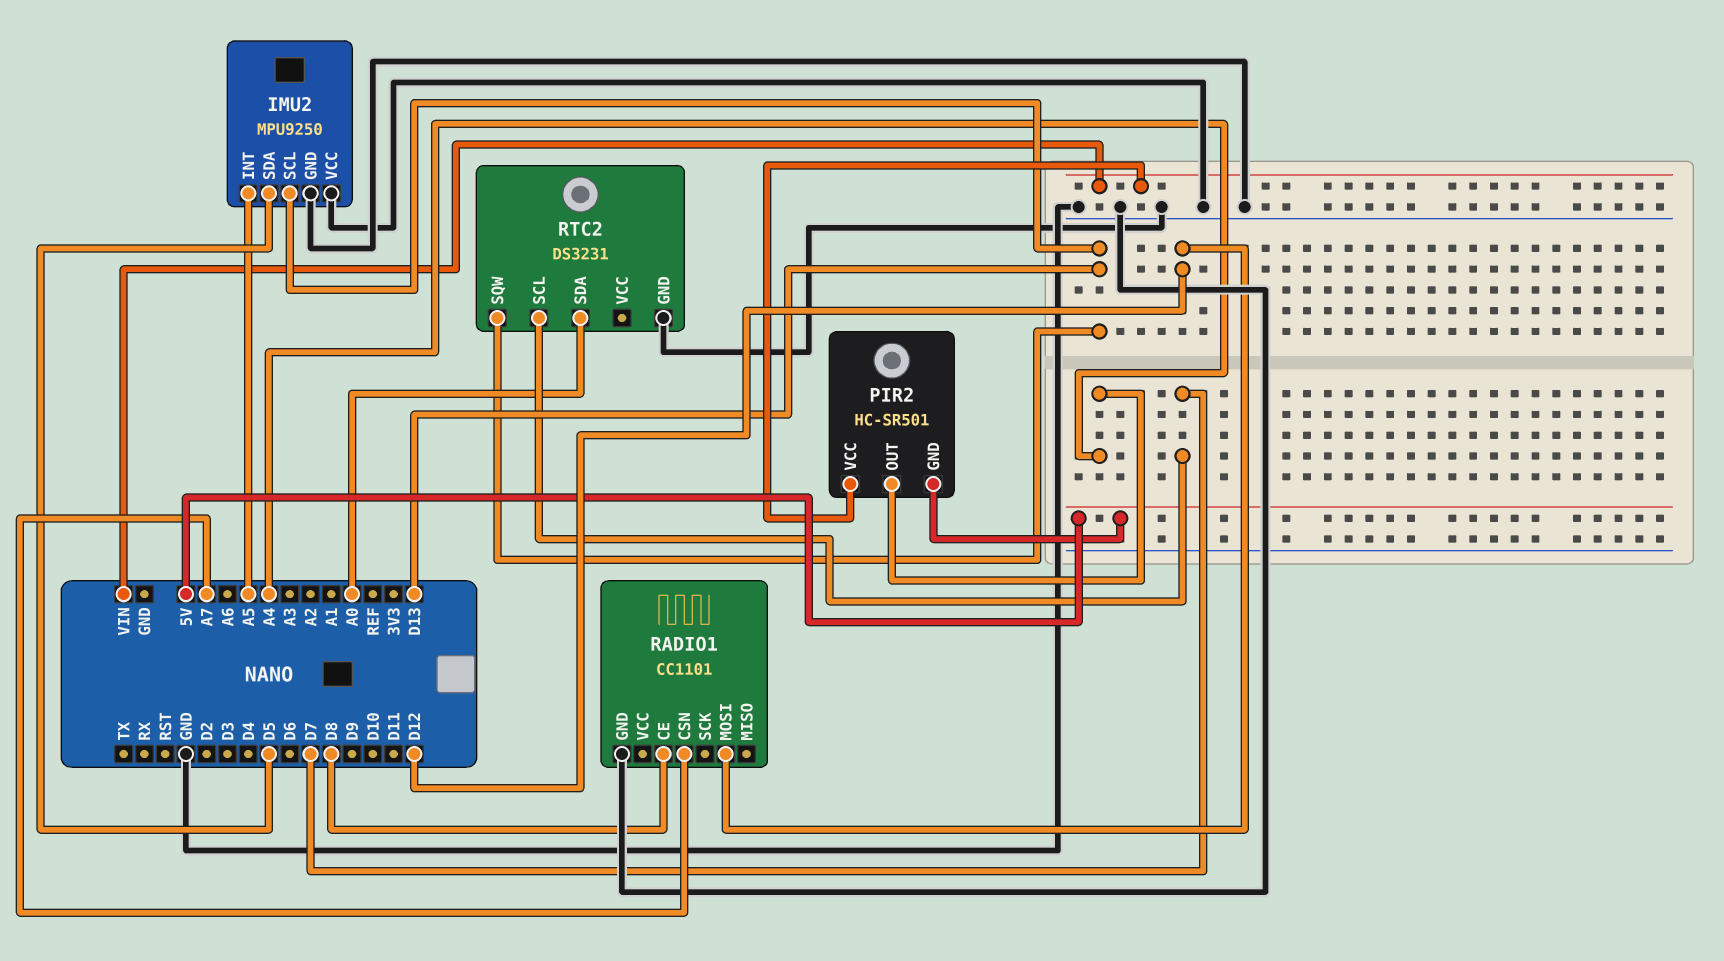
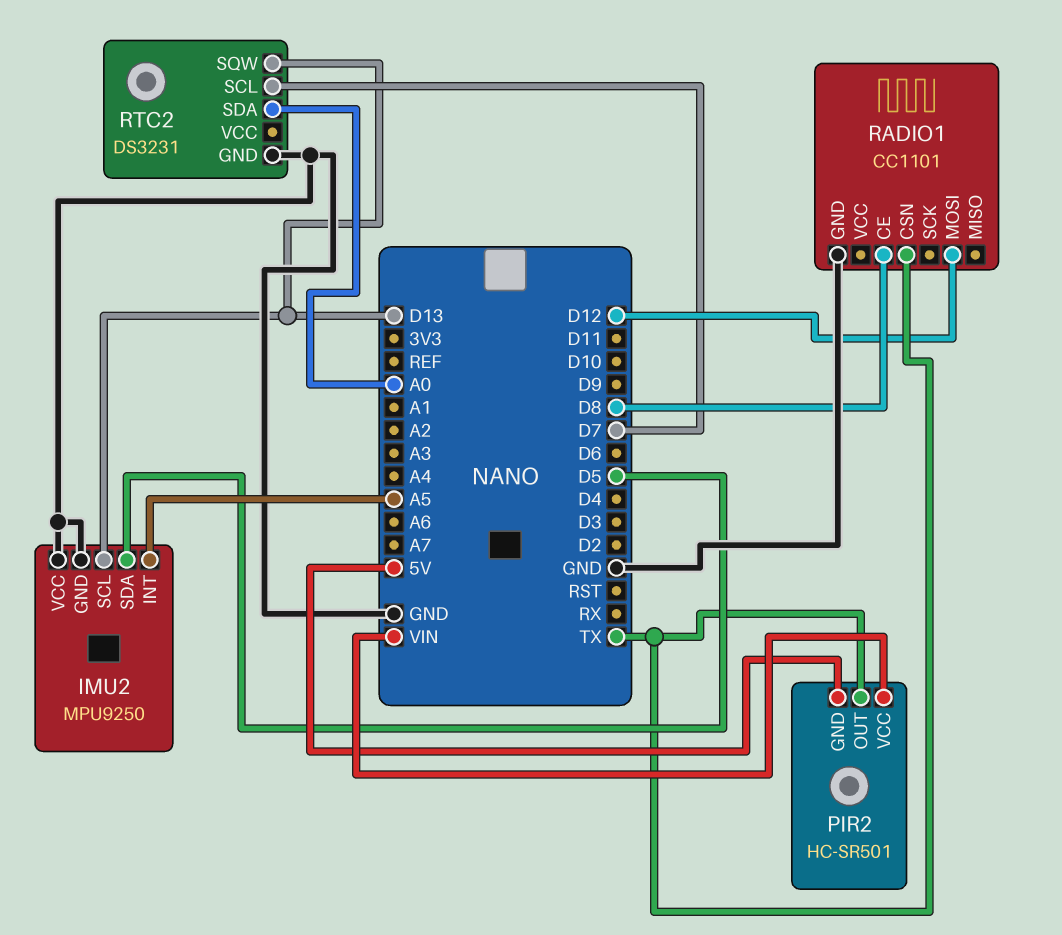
PIR2 pin OUT: A4 -> TX
RADIO1 pin CSN: A7 -> TX

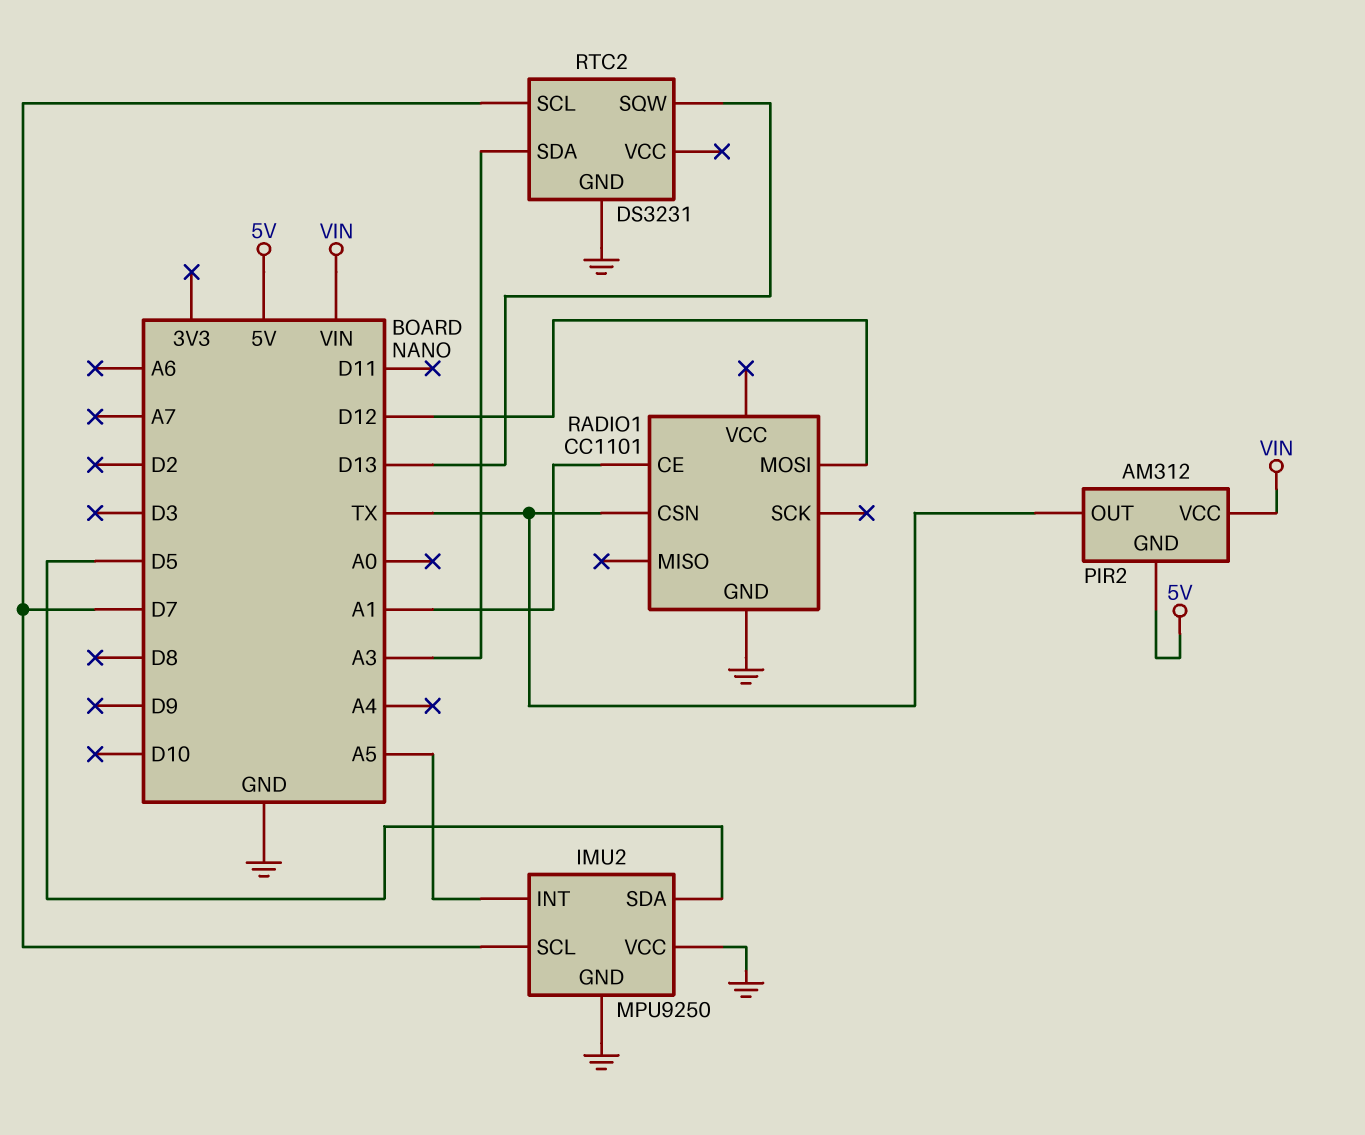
IMU2 pin SCL: D13 -> D7
PIR2: HC-SR501 -> AM312
RADIO1 pin CE: D8 -> A1
RTC2 pin SDA: A0 -> A3

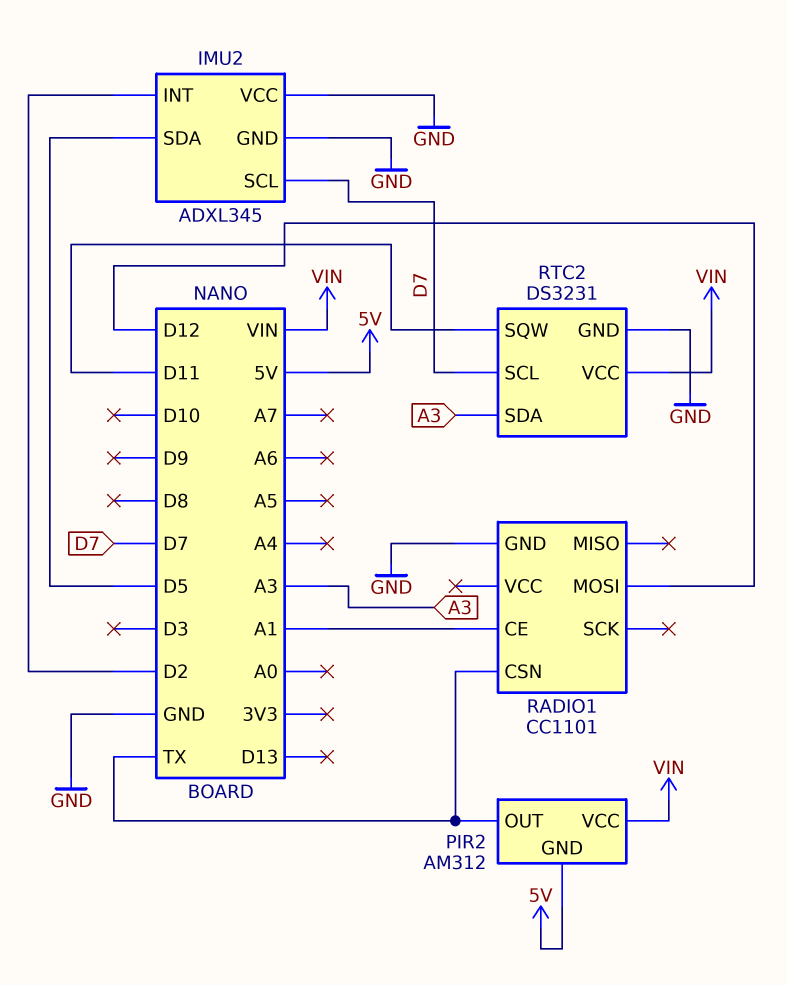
IMU2: MPU9250 -> ADXL345
IMU2 pin INT: A5 -> D2
RTC2 pin SQW: D13 -> D11
RTC2 pin VCC: none -> VIN

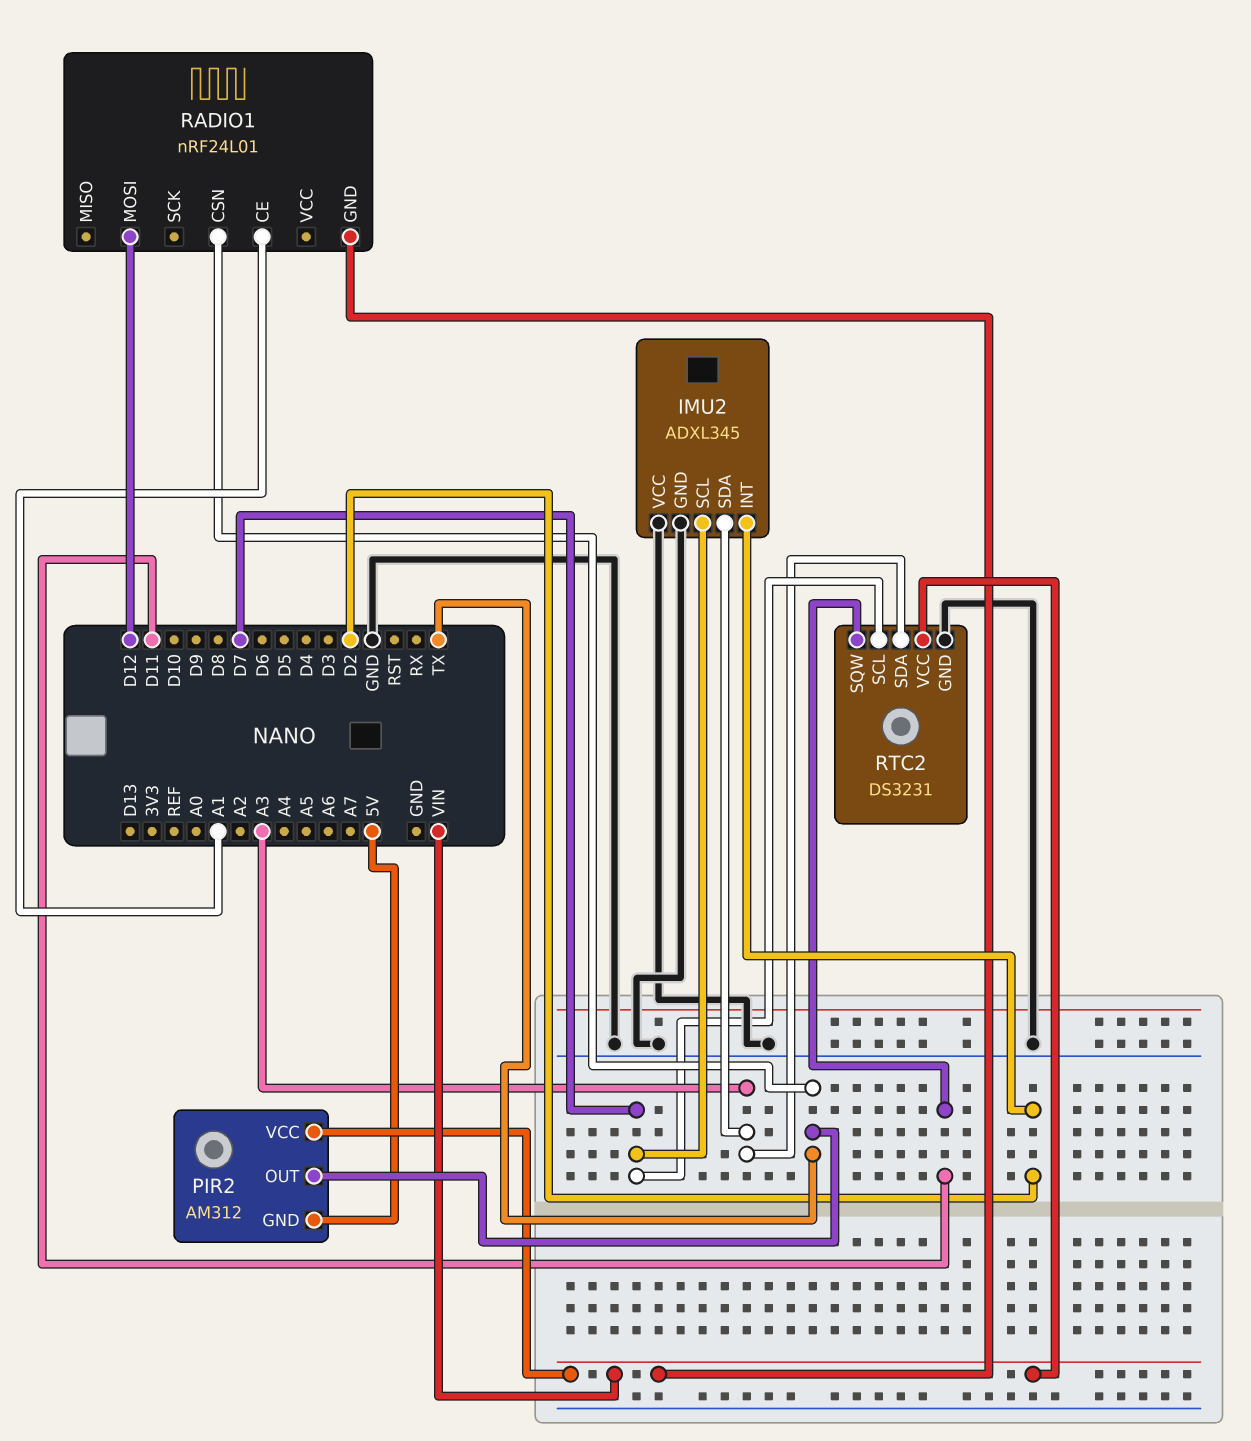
IMU2 pin SDA: D5 -> A3
RADIO1: CC1101 -> nRF24L01
RADIO1 pin GND: GND -> VIN

